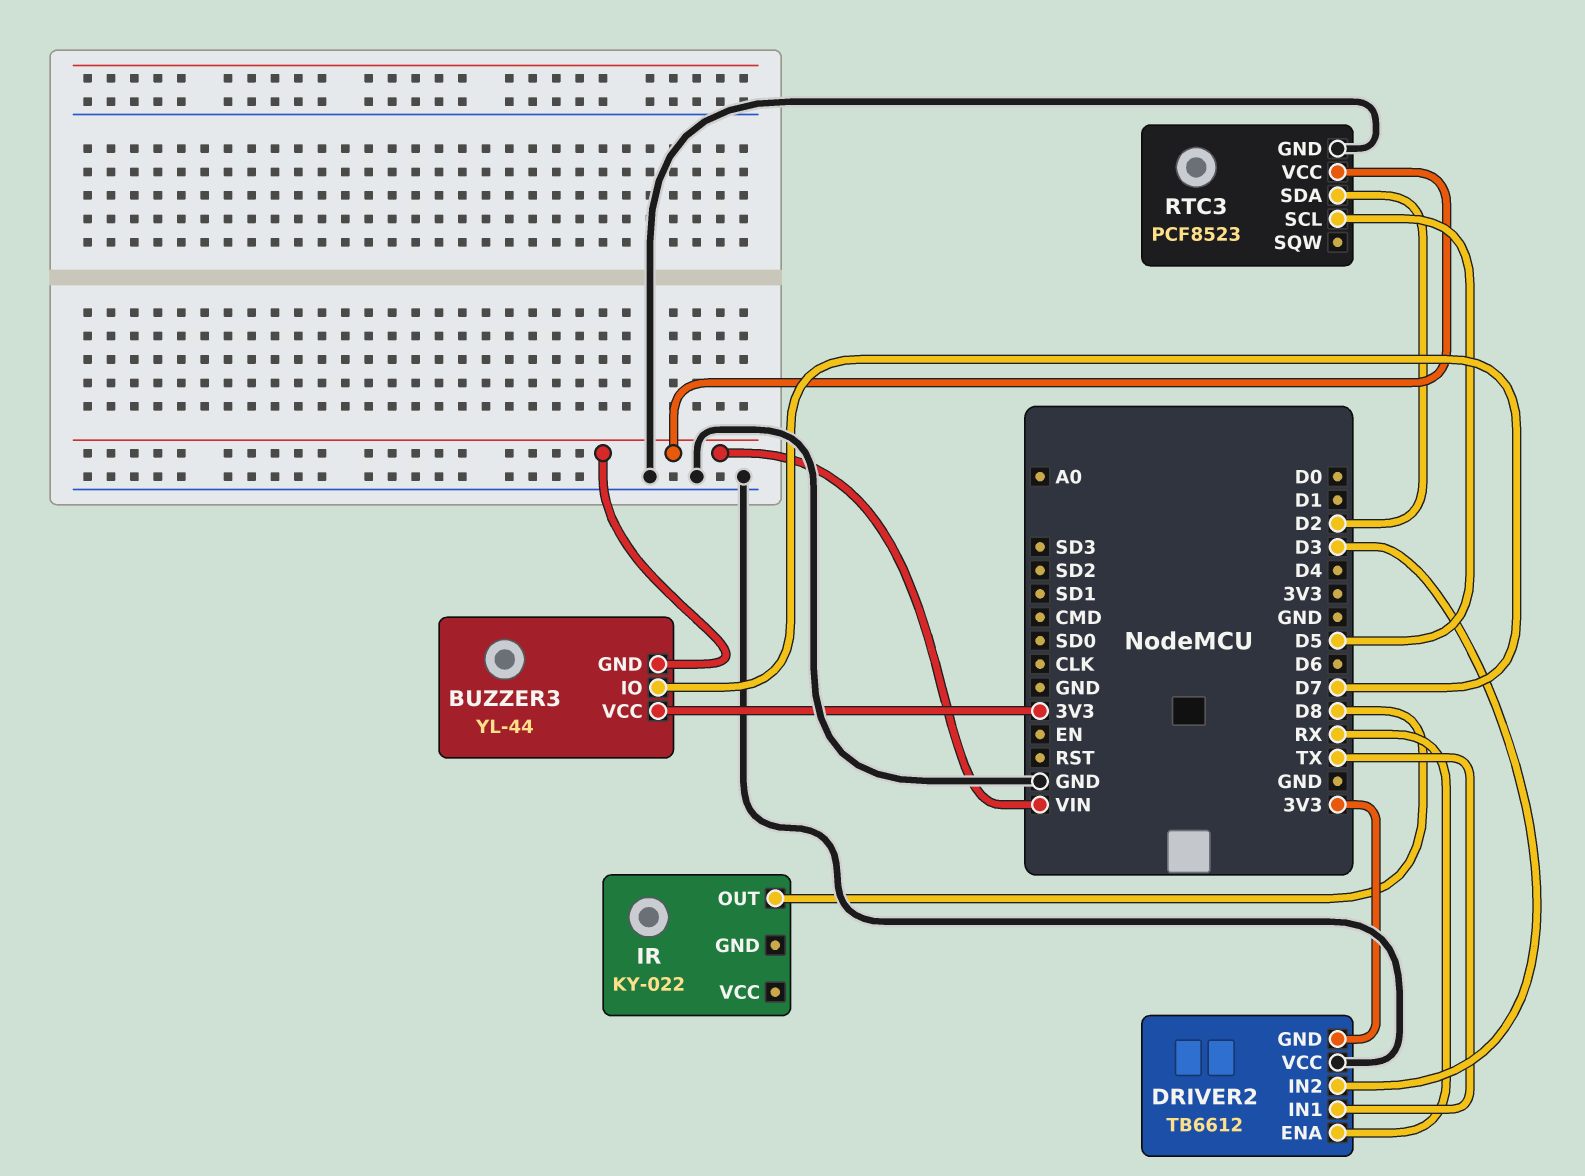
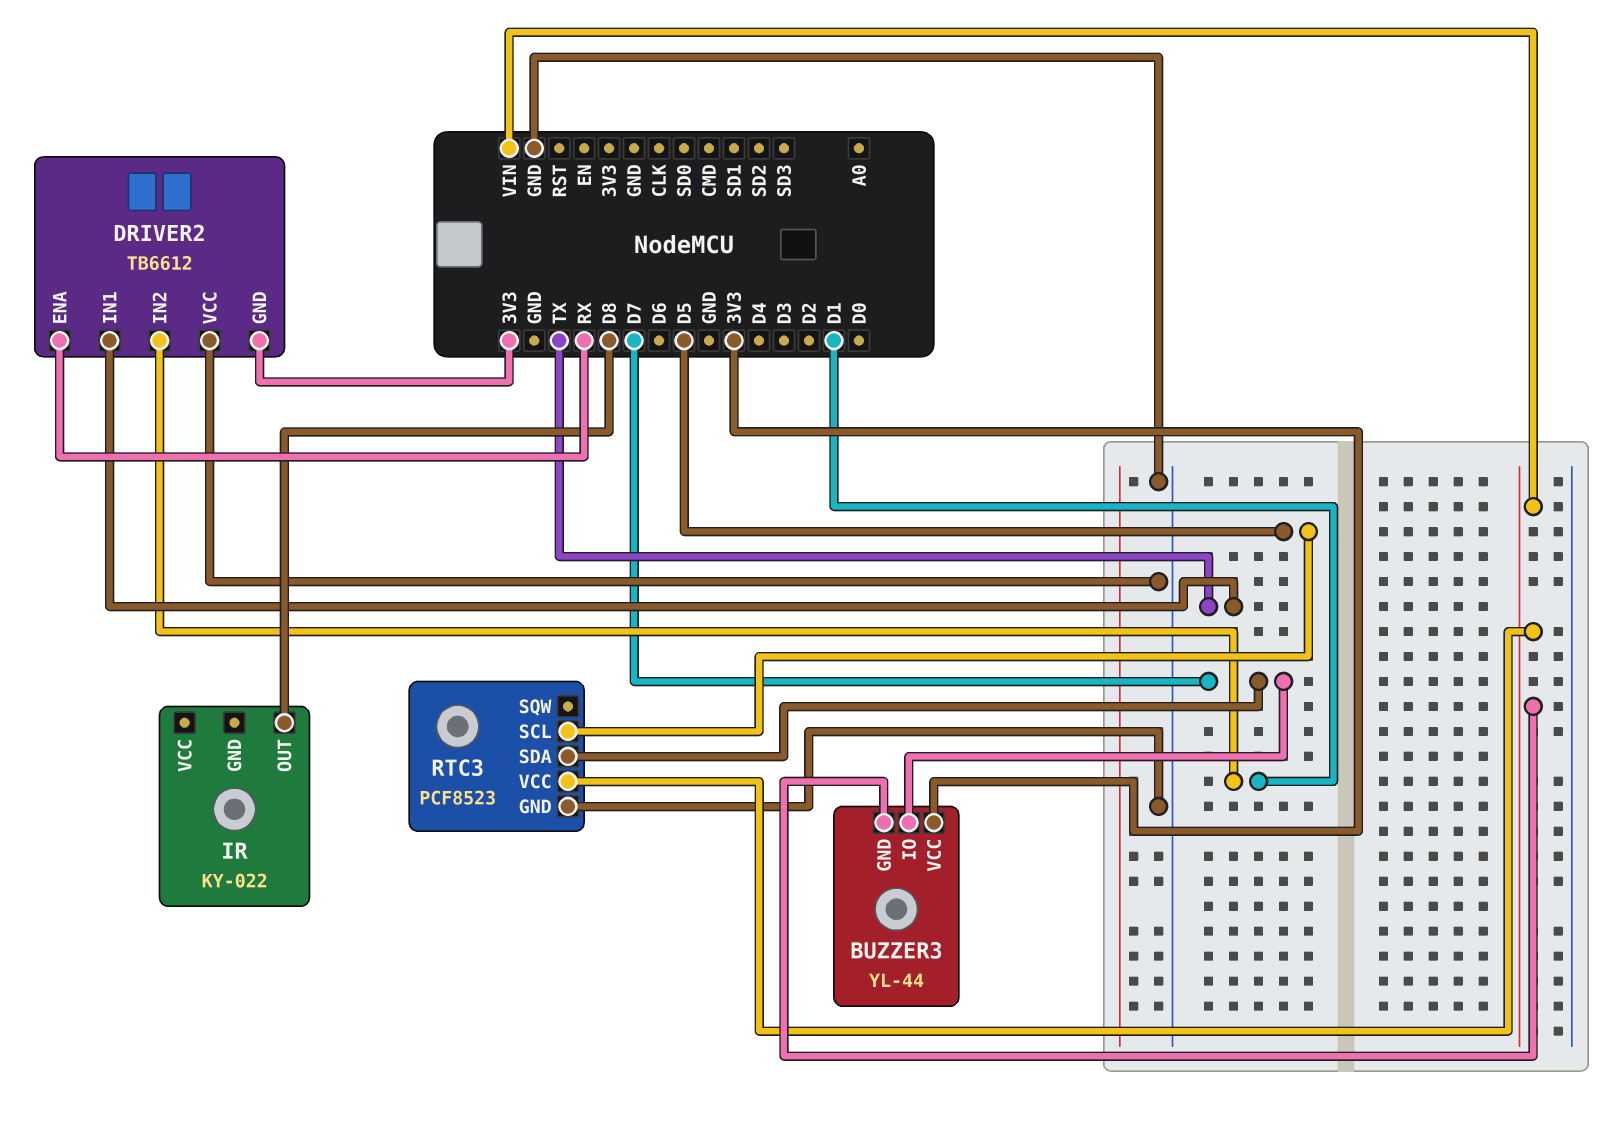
DRIVER2 pin IN2: D3 -> D1
RTC3 pin SDA: D2 -> D7

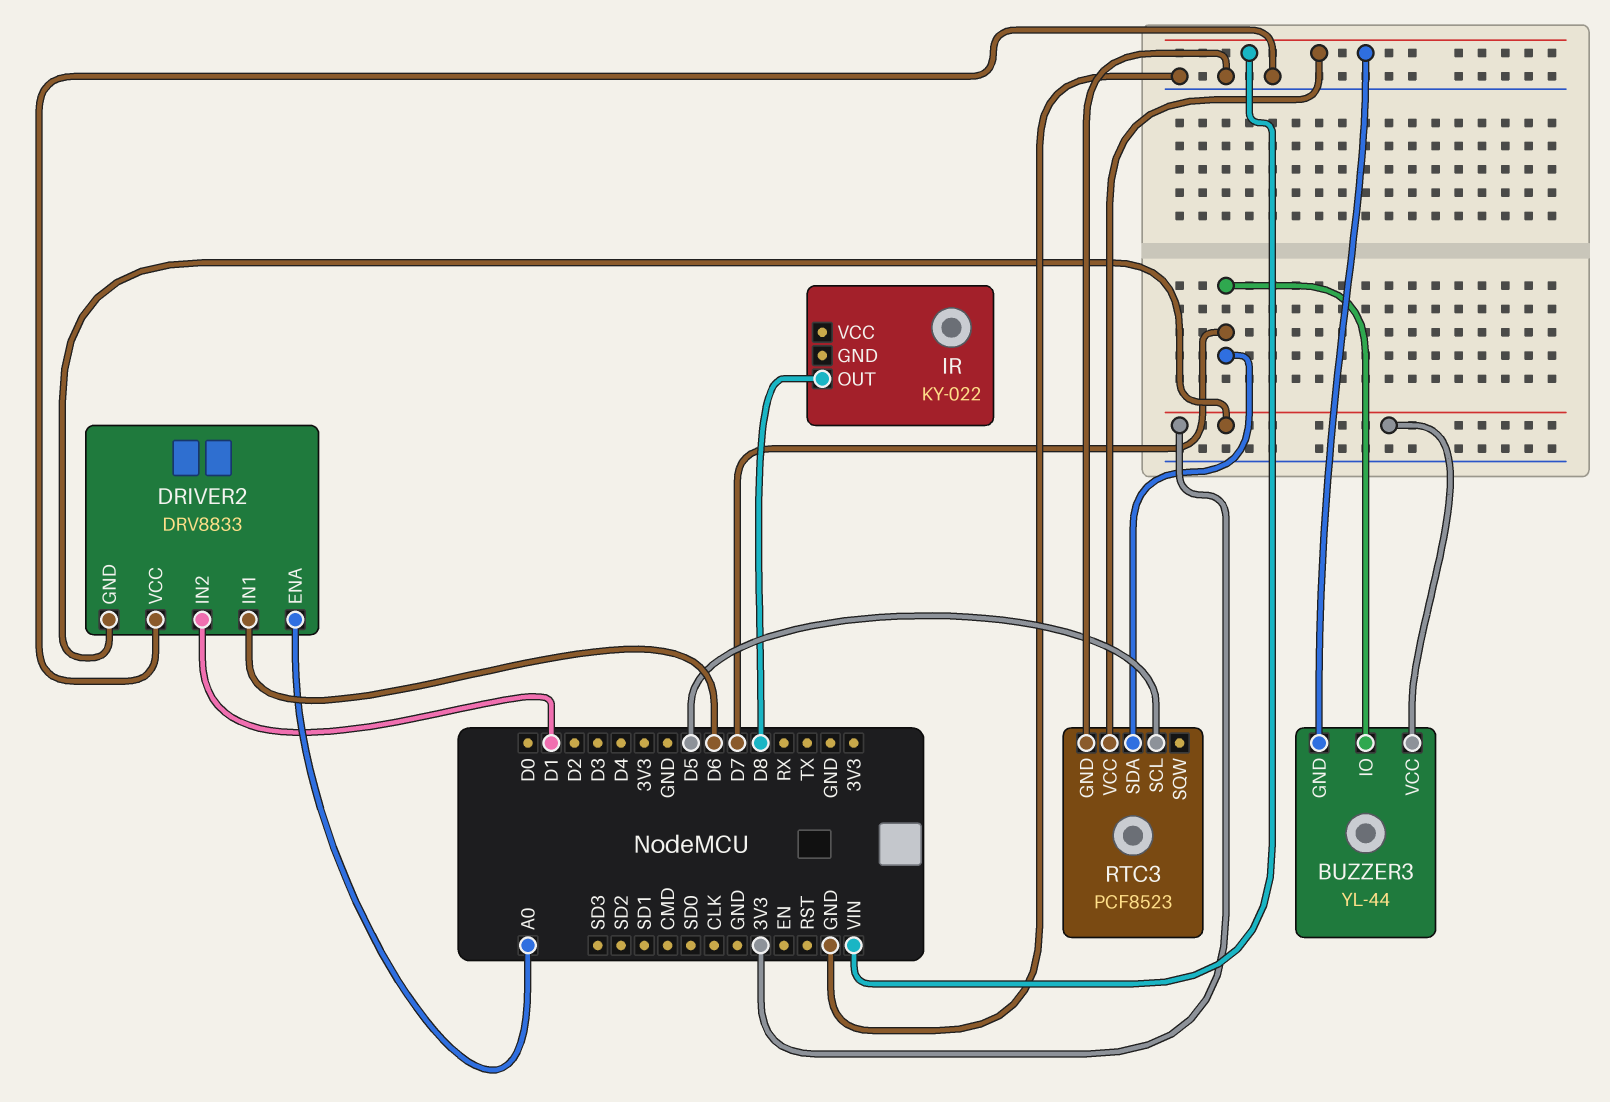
DRIVER2: TB6612 -> DRV8833
DRIVER2 pin ENA: RX -> A0
DRIVER2 pin IN1: TX -> D6

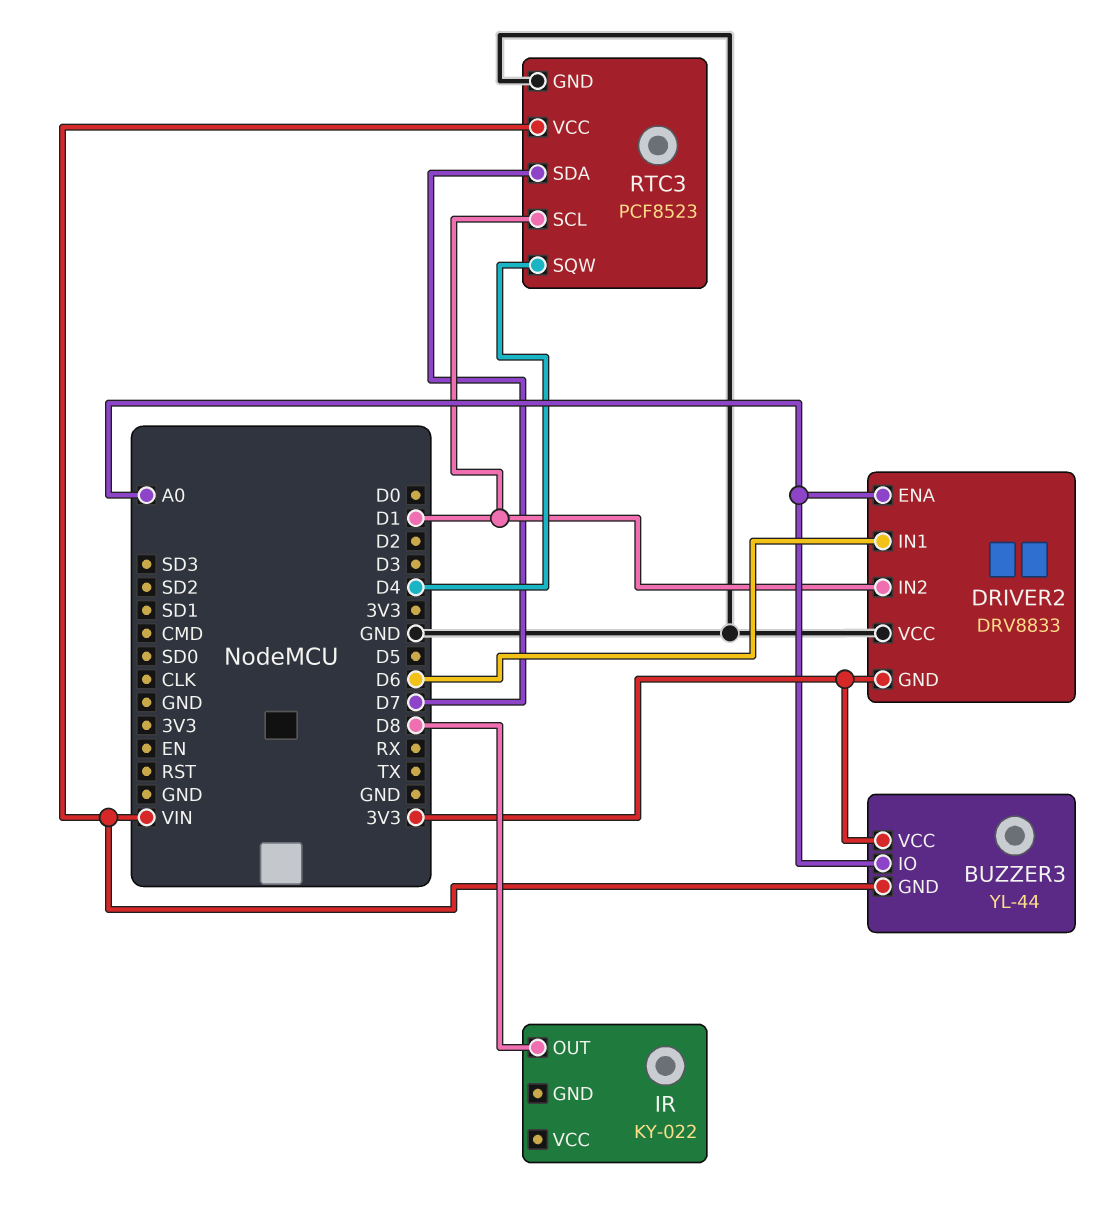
BUZZER3 pin IO: D7 -> A0
RTC3 pin SCL: D5 -> D1
RTC3 pin SQW: none -> D4

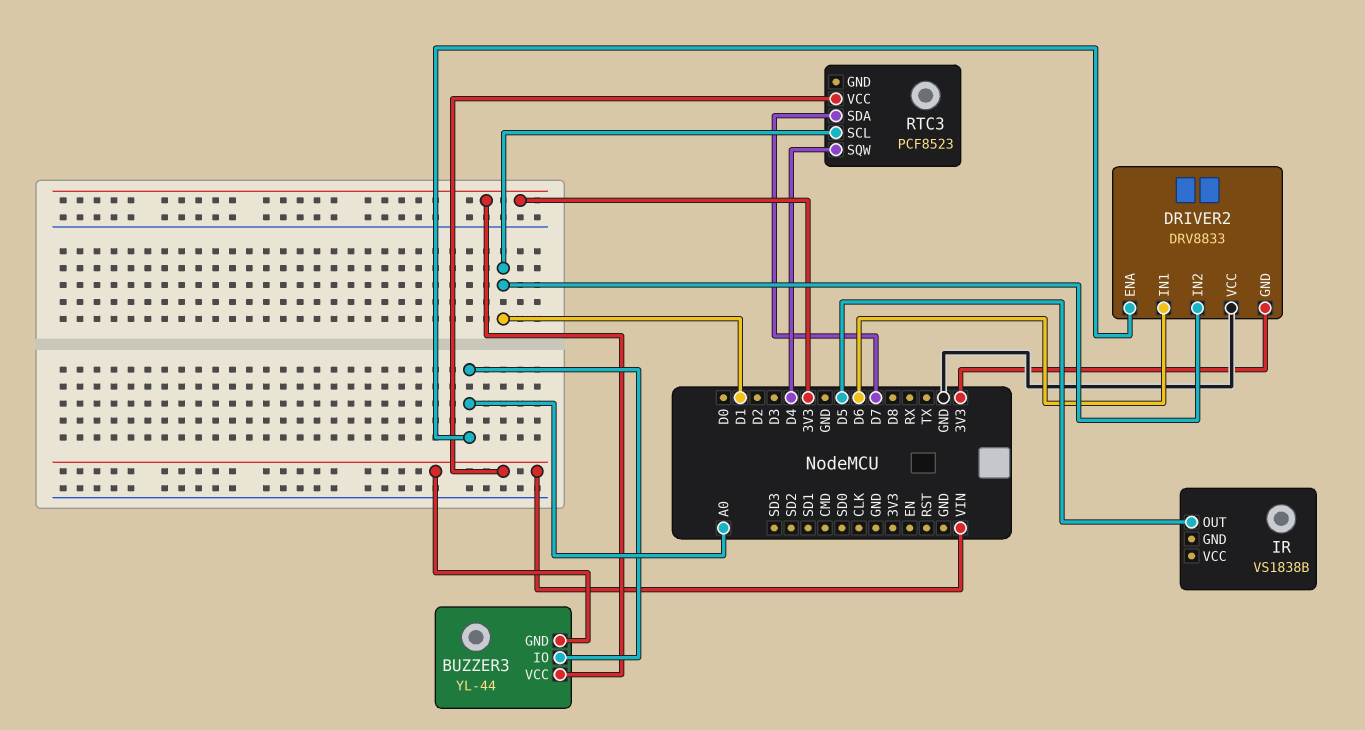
IR: KY-022 -> VS1838B
IR pin OUT: D8 -> D5
RTC3 pin GND: GND -> none

